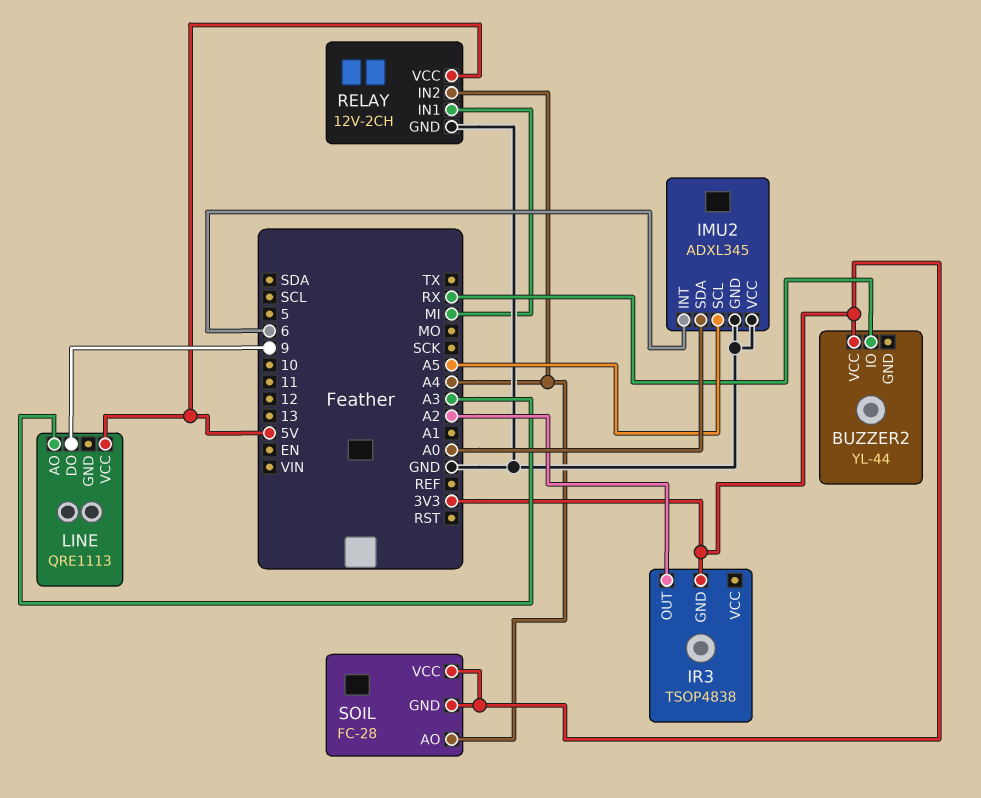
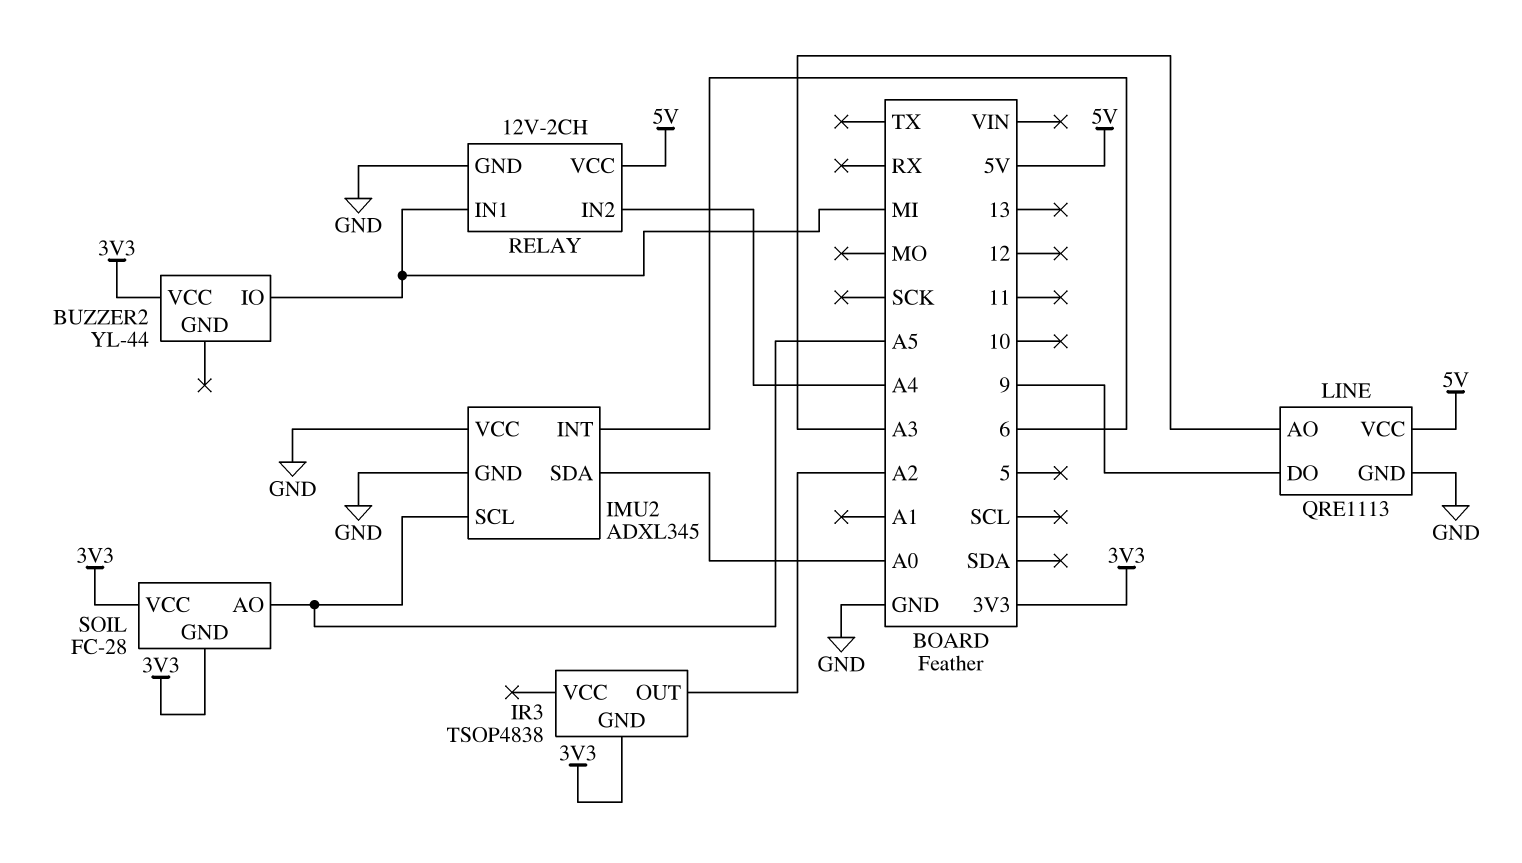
BUZZER2 pin IO: RX -> MI
LINE pin GND: none -> GND
SOIL pin AO: A4 -> A5

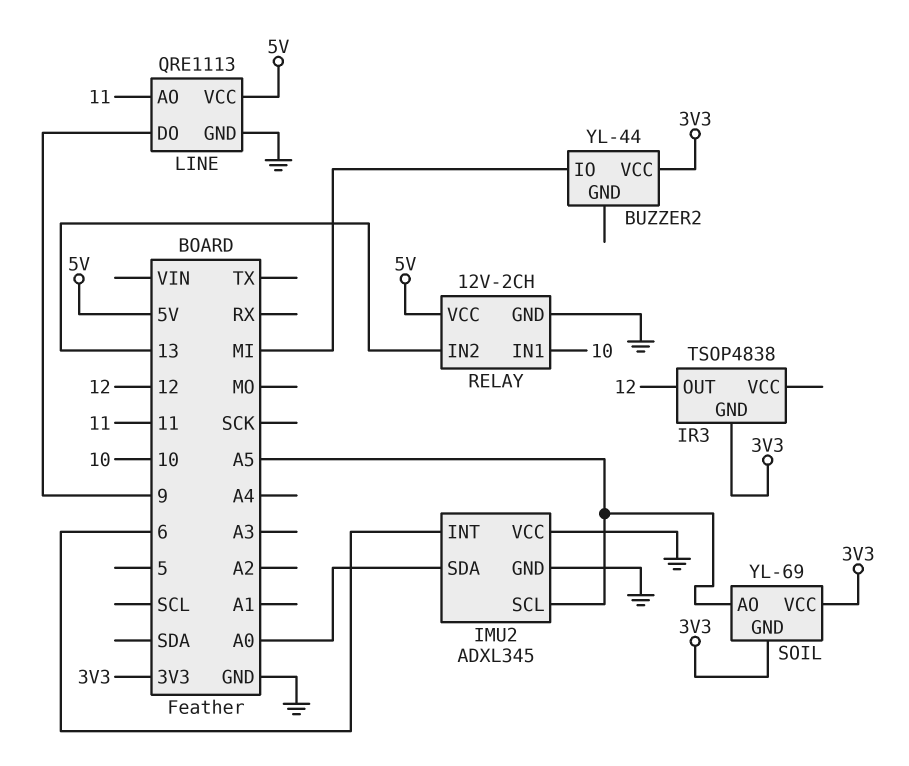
IR3 pin OUT: A2 -> 12
LINE pin AO: A3 -> 11
RELAY pin IN1: MI -> 10
RELAY pin IN2: A4 -> 13
SOIL: FC-28 -> YL-69

